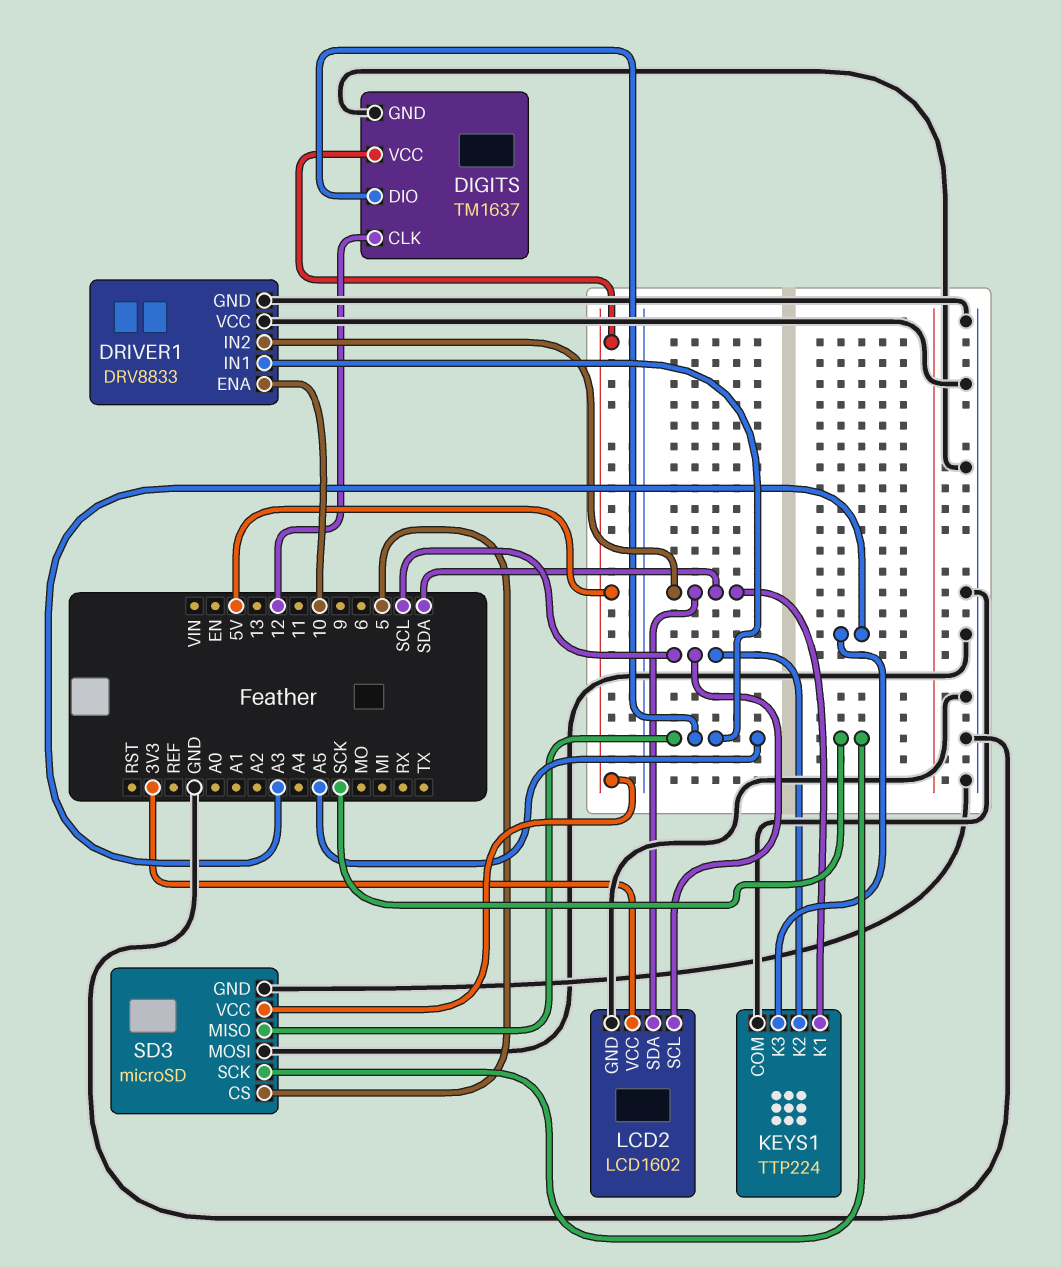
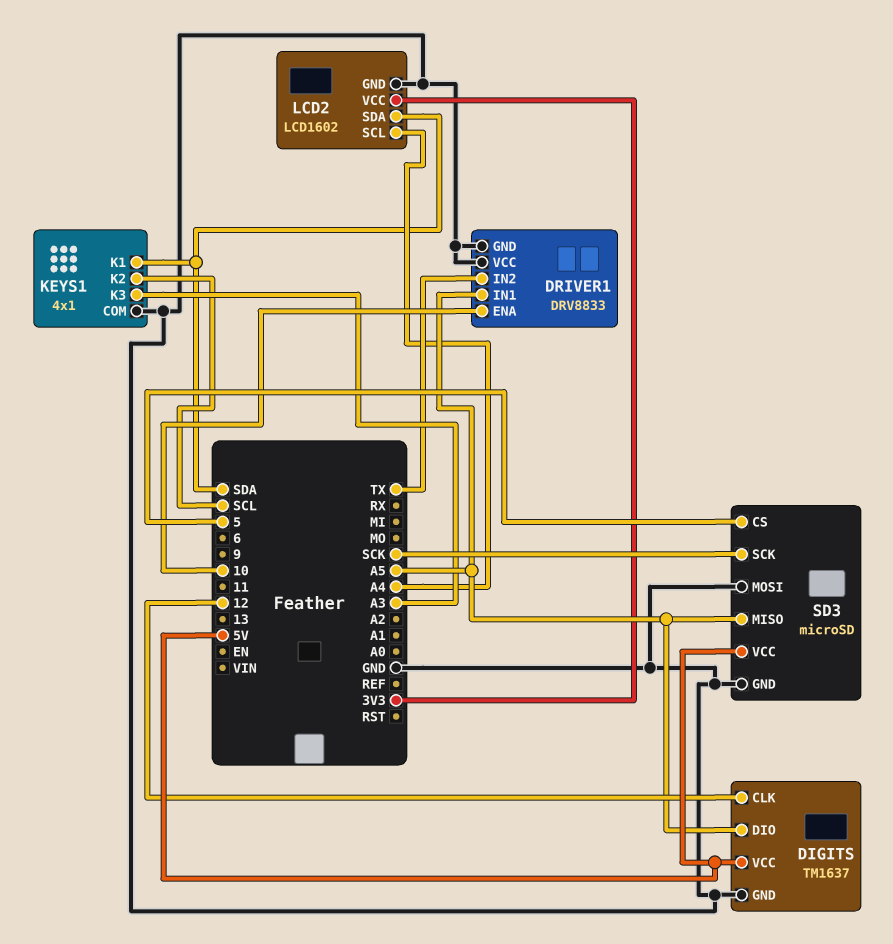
DRIVER1 pin IN2: SDA -> TX
KEYS1: TTP224 -> 4x1
LCD2 pin SCL: SCL -> A4

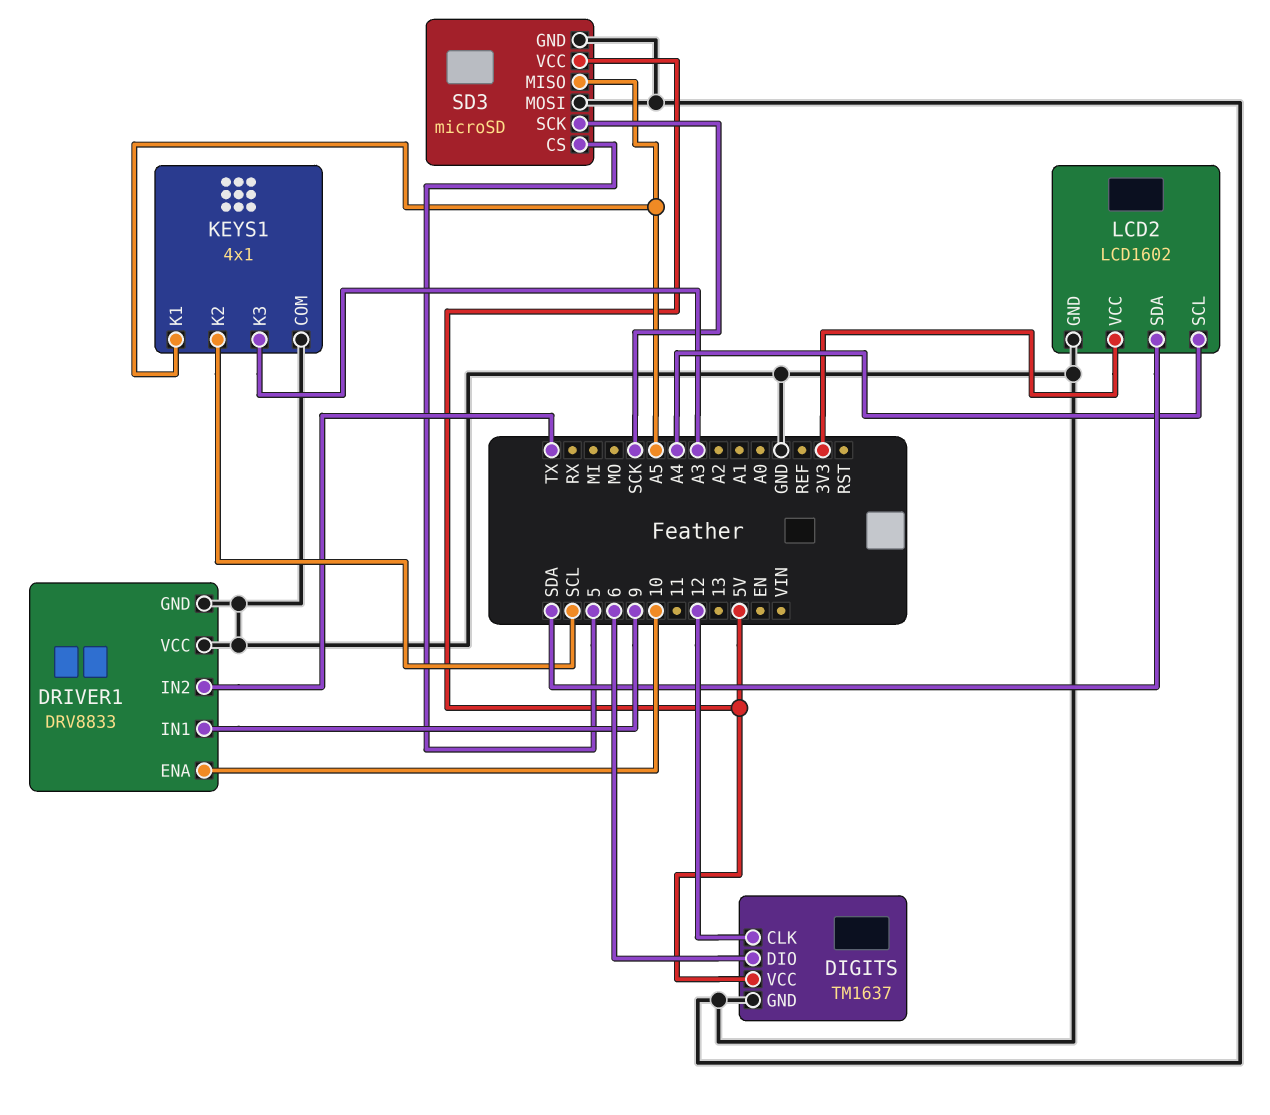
DIGITS pin DIO: A5 -> 6
DRIVER1 pin IN1: A5 -> 9
KEYS1 pin K1: SDA -> A5

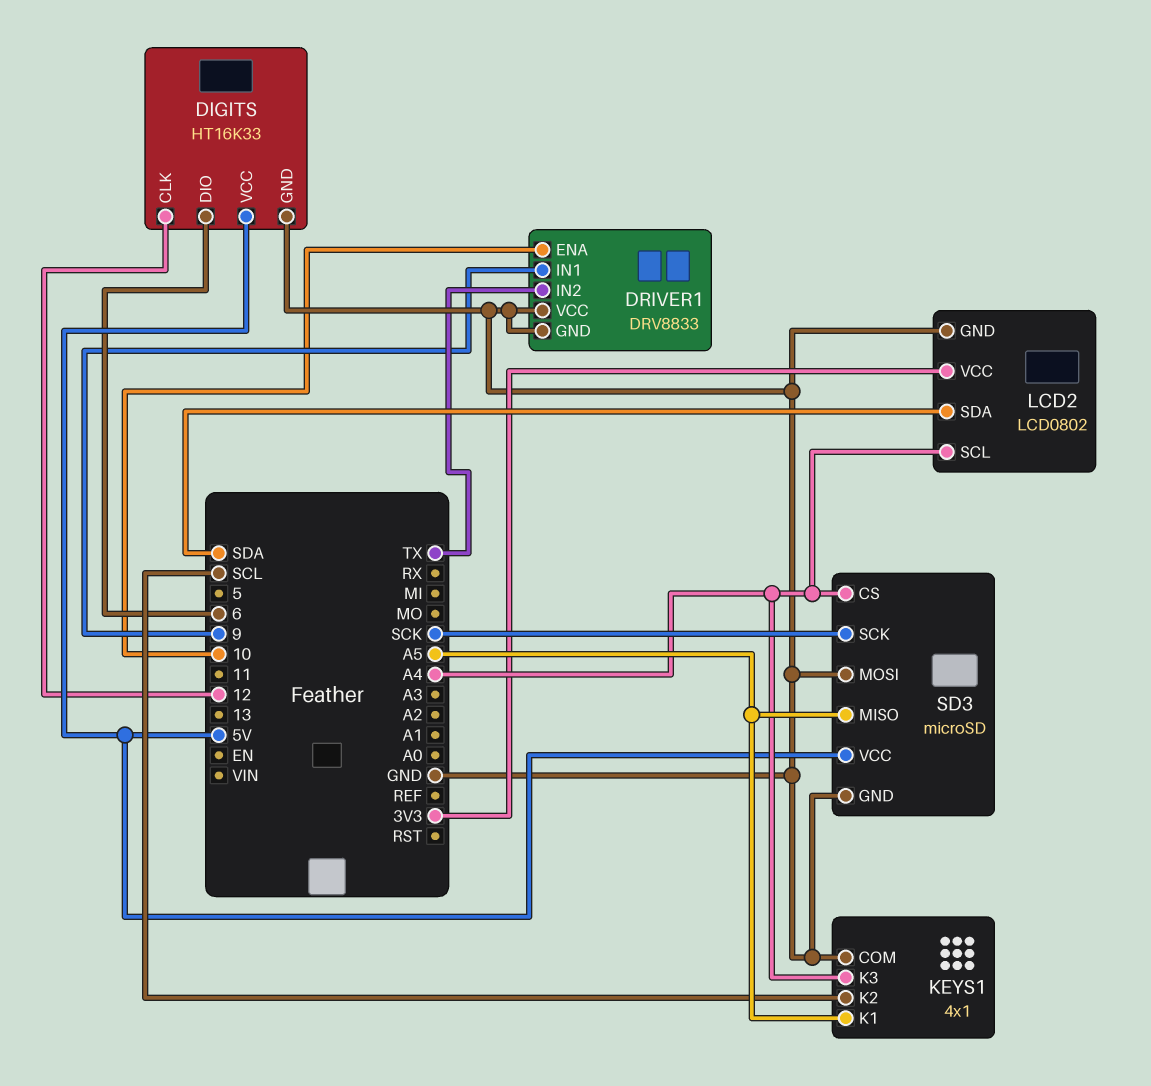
DIGITS: TM1637 -> HT16K33
KEYS1 pin K3: A3 -> A4
LCD2: LCD1602 -> LCD0802
SD3 pin CS: 5 -> A4

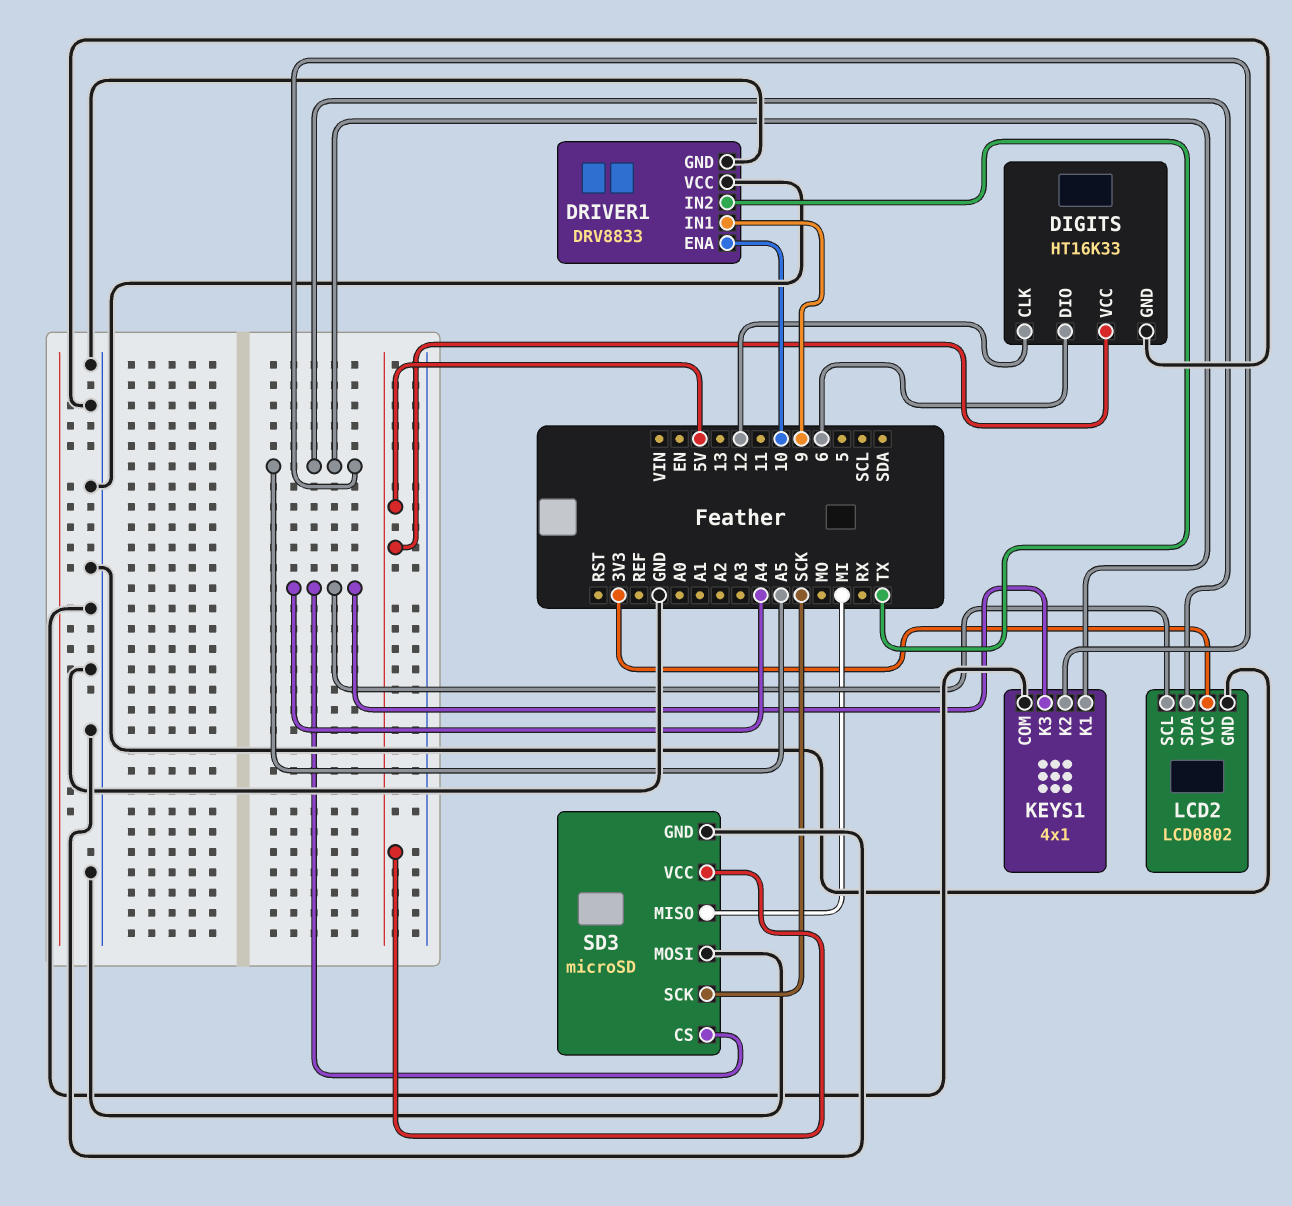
KEYS1 pin K2: SCL -> A5
LCD2 pin SDA: SDA -> A5
SD3 pin MISO: A5 -> MI

